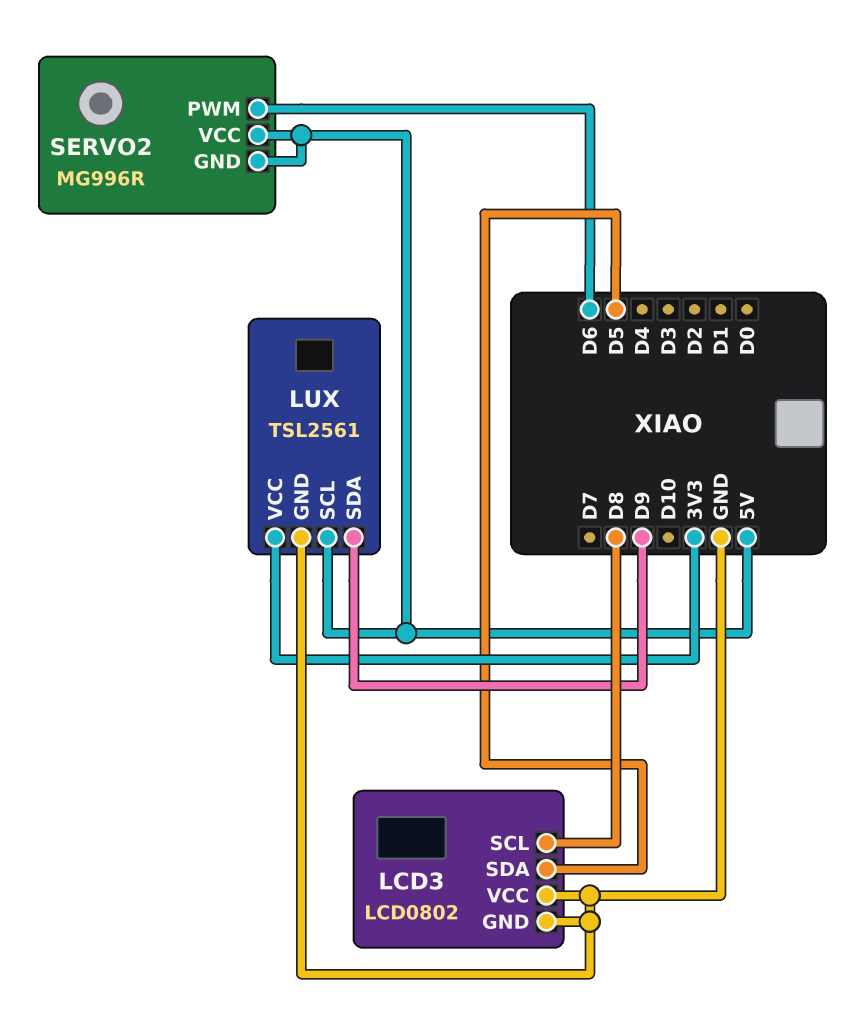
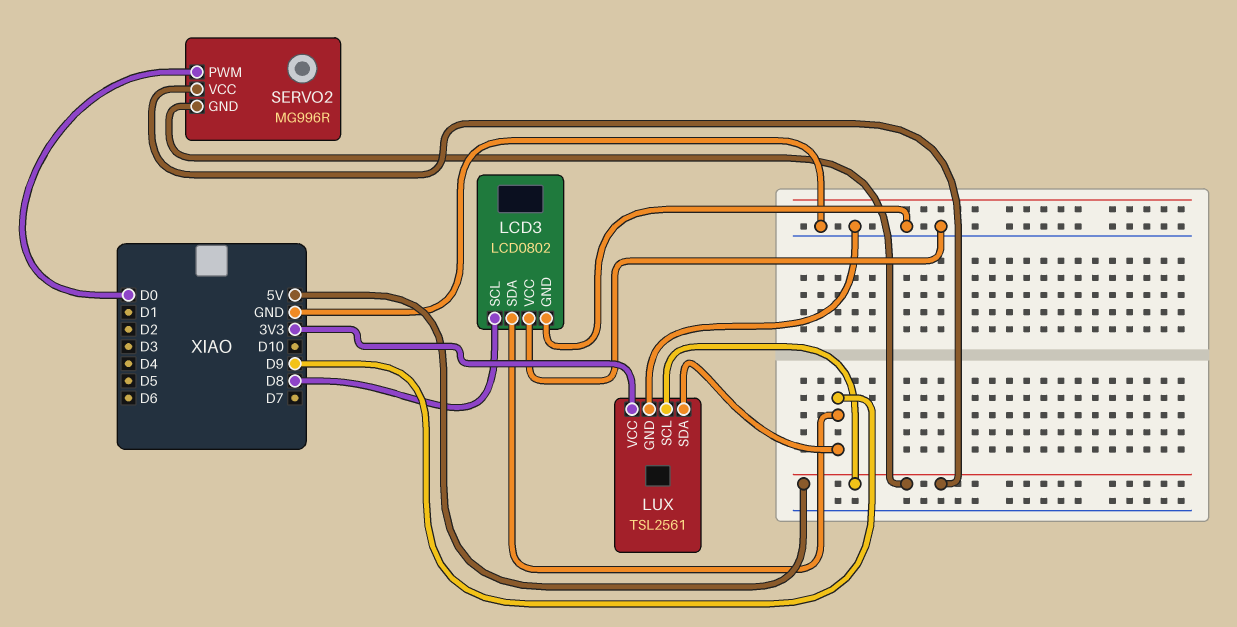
LCD3 pin SDA: D5 -> D9
SERVO2 pin PWM: D6 -> D0

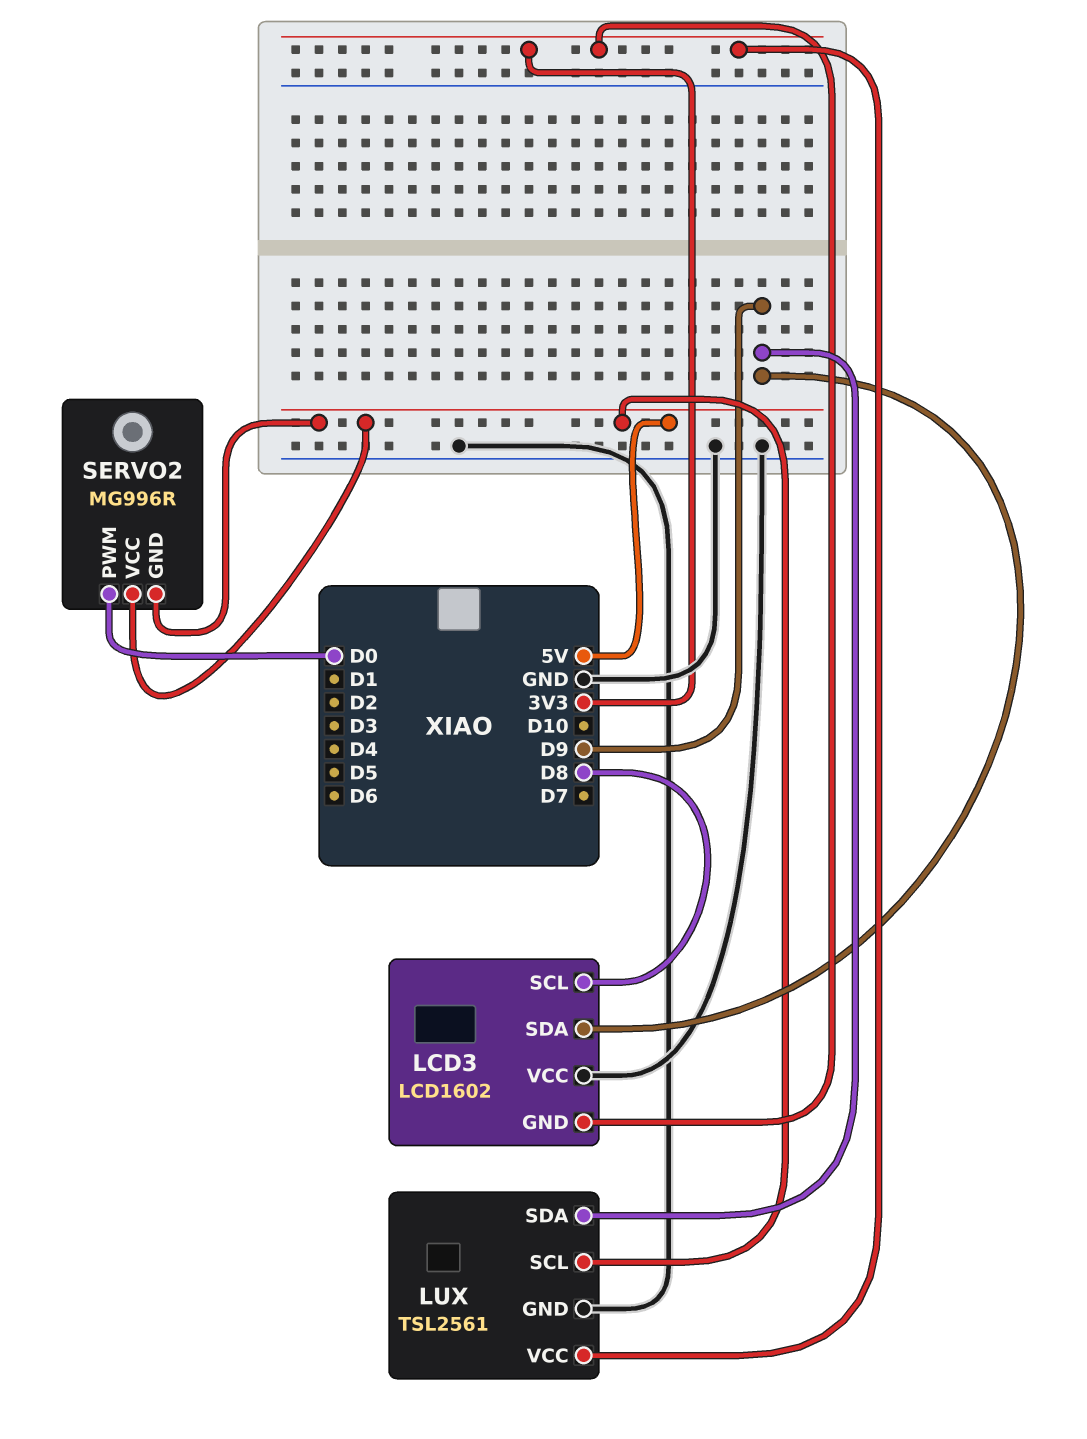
LCD3: LCD0802 -> LCD1602
LCD3 pin GND: GND -> 3V3

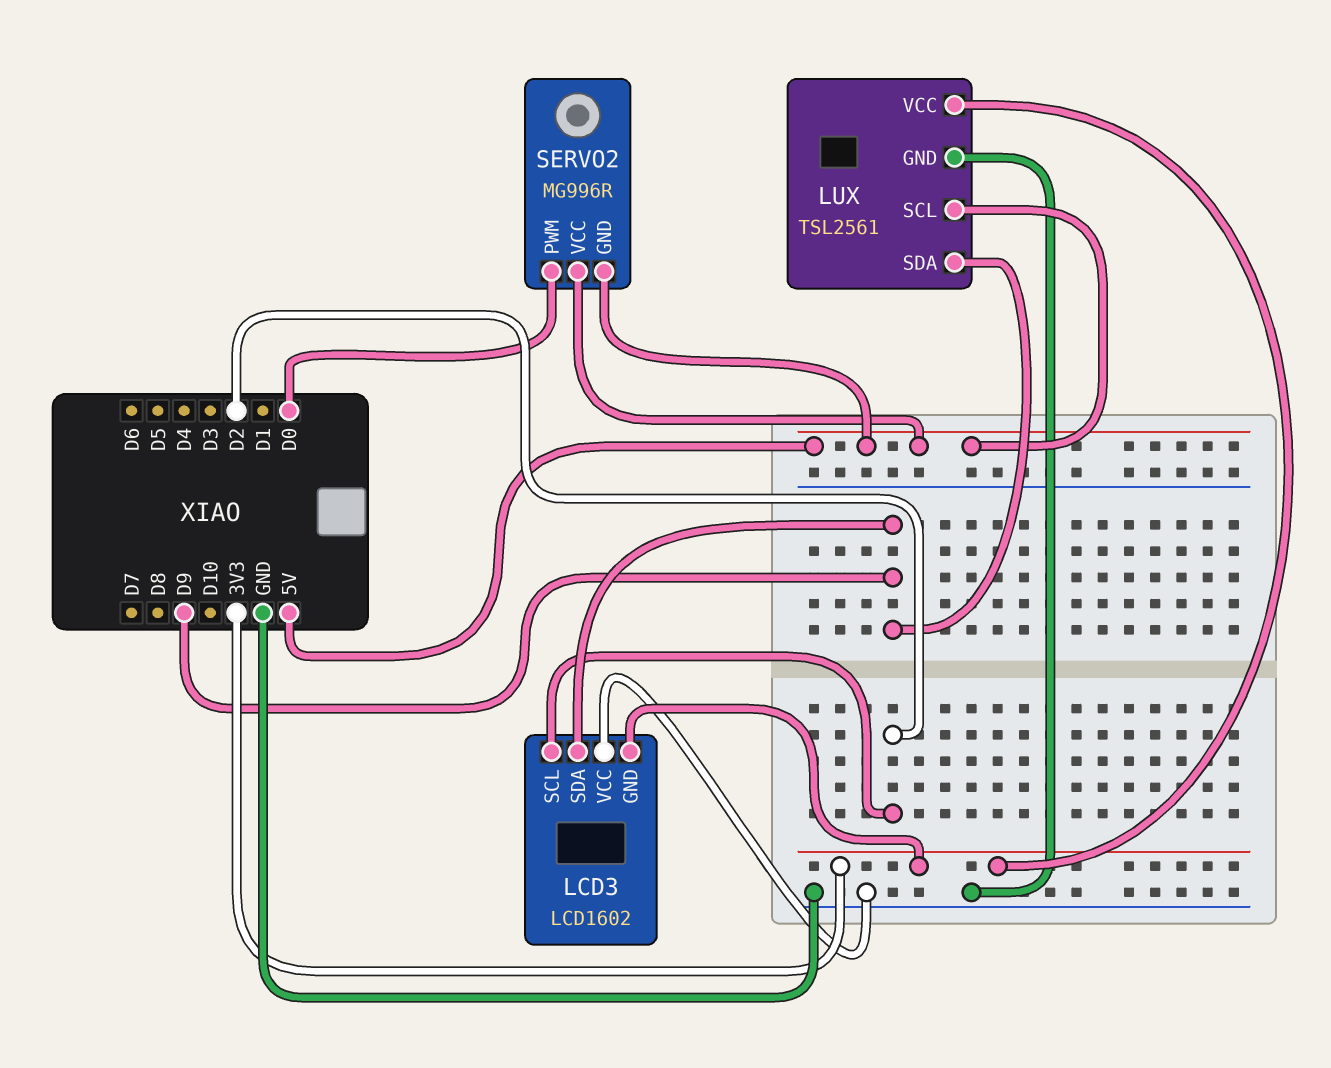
LCD3 pin SCL: D8 -> D2

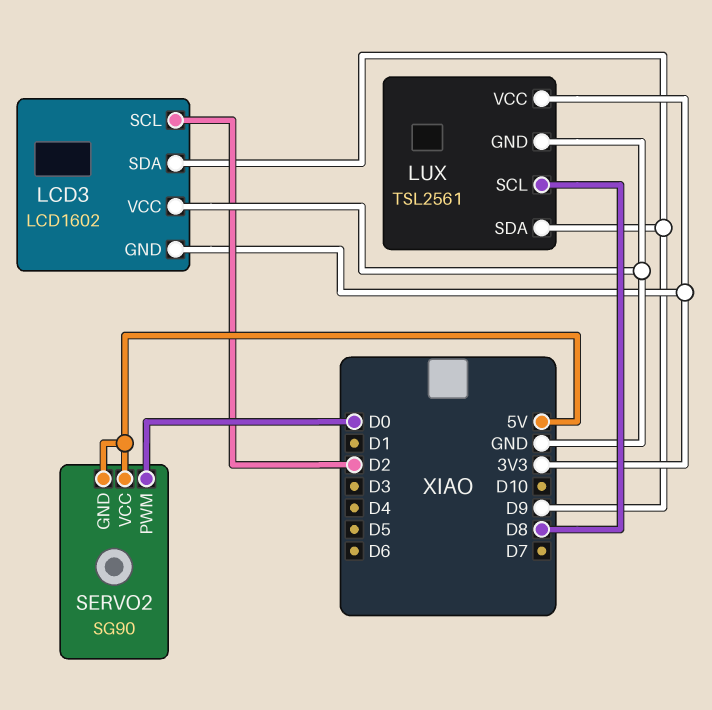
LUX pin SCL: 5V -> D8
SERVO2: MG996R -> SG90

